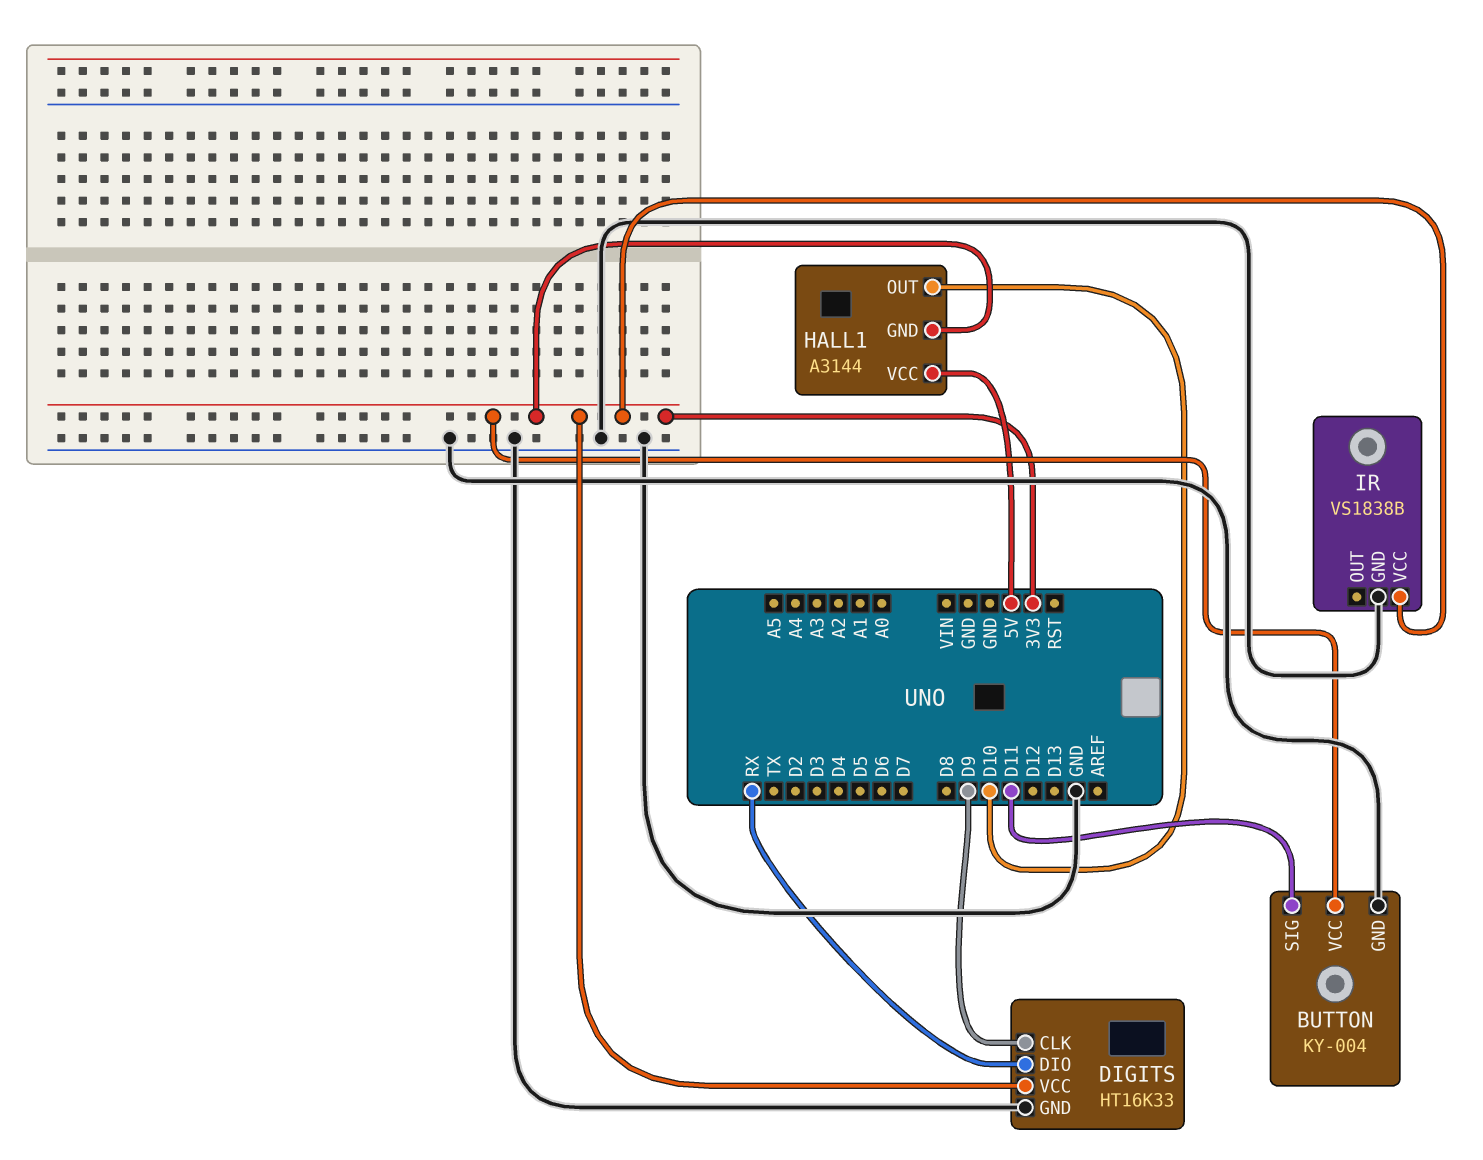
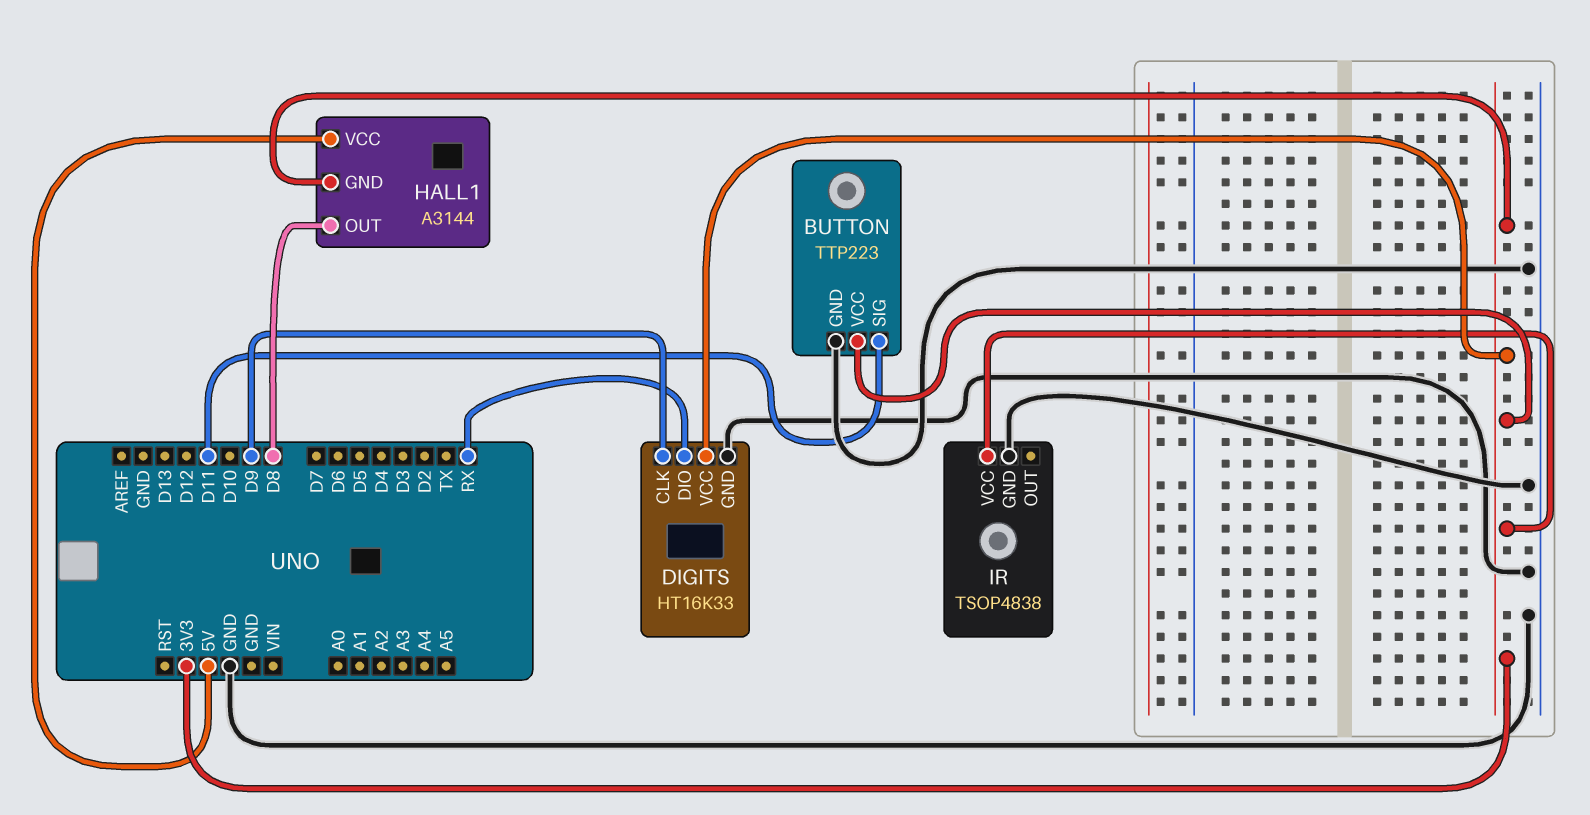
BUTTON: KY-004 -> TTP223
HALL1 pin OUT: D10 -> D8
IR: VS1838B -> TSOP4838

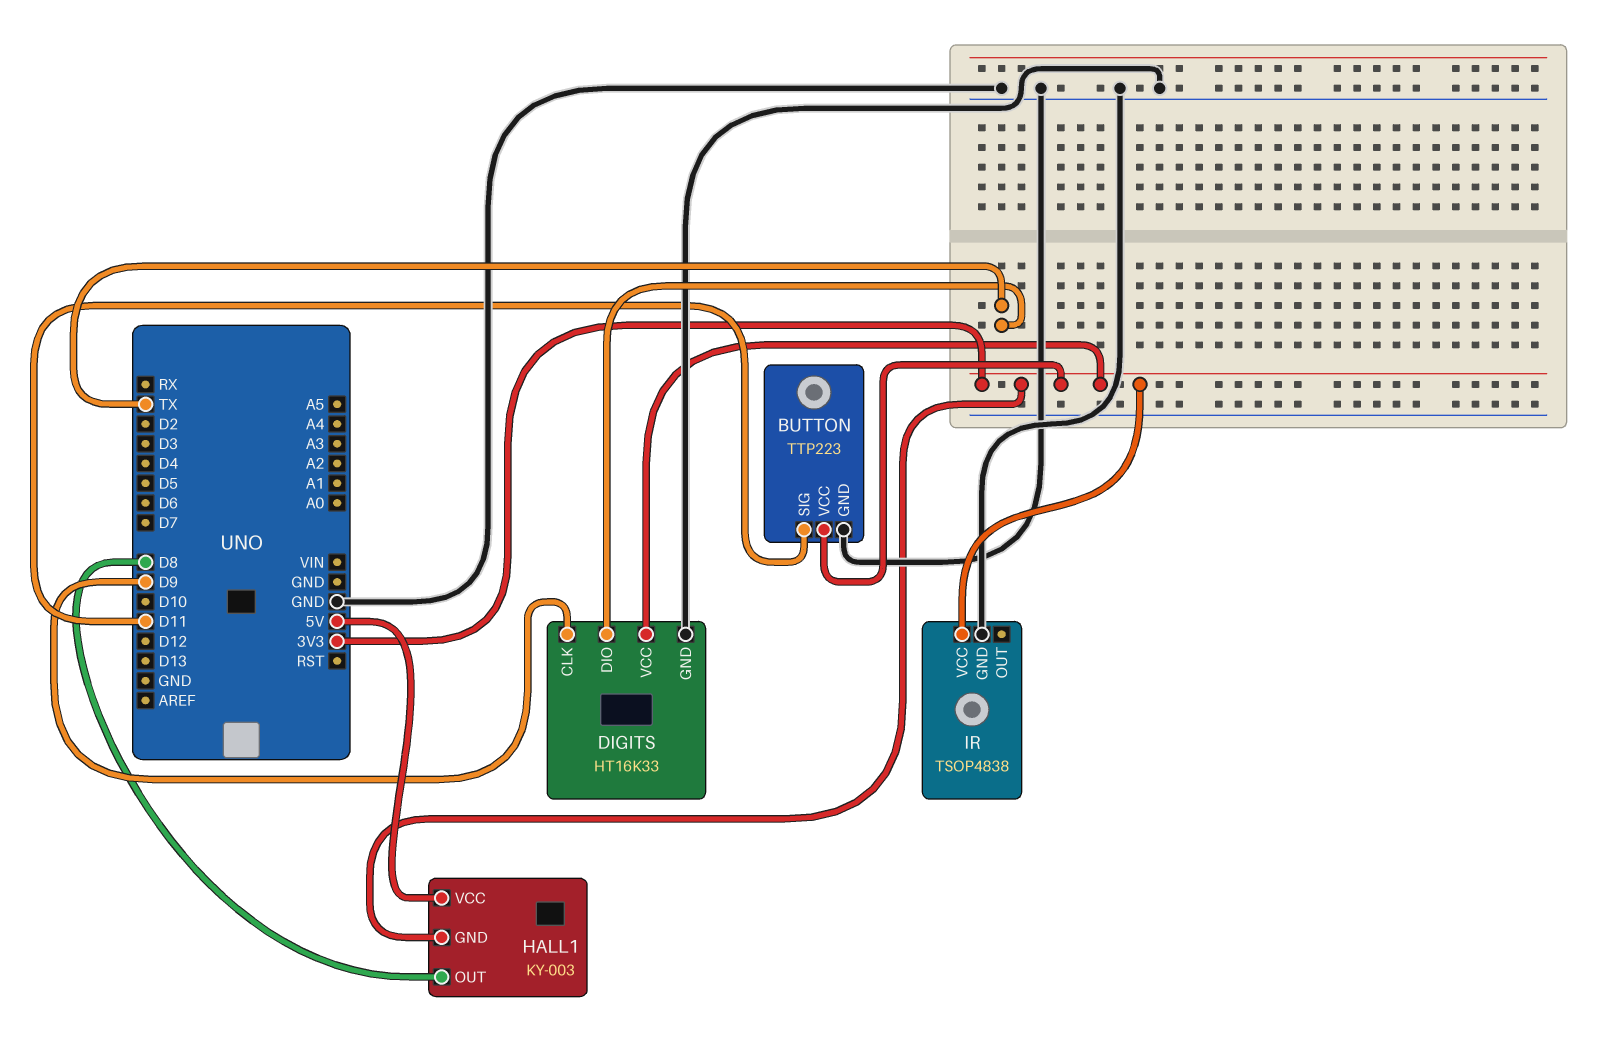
DIGITS pin DIO: RX -> TX
HALL1: A3144 -> KY-003

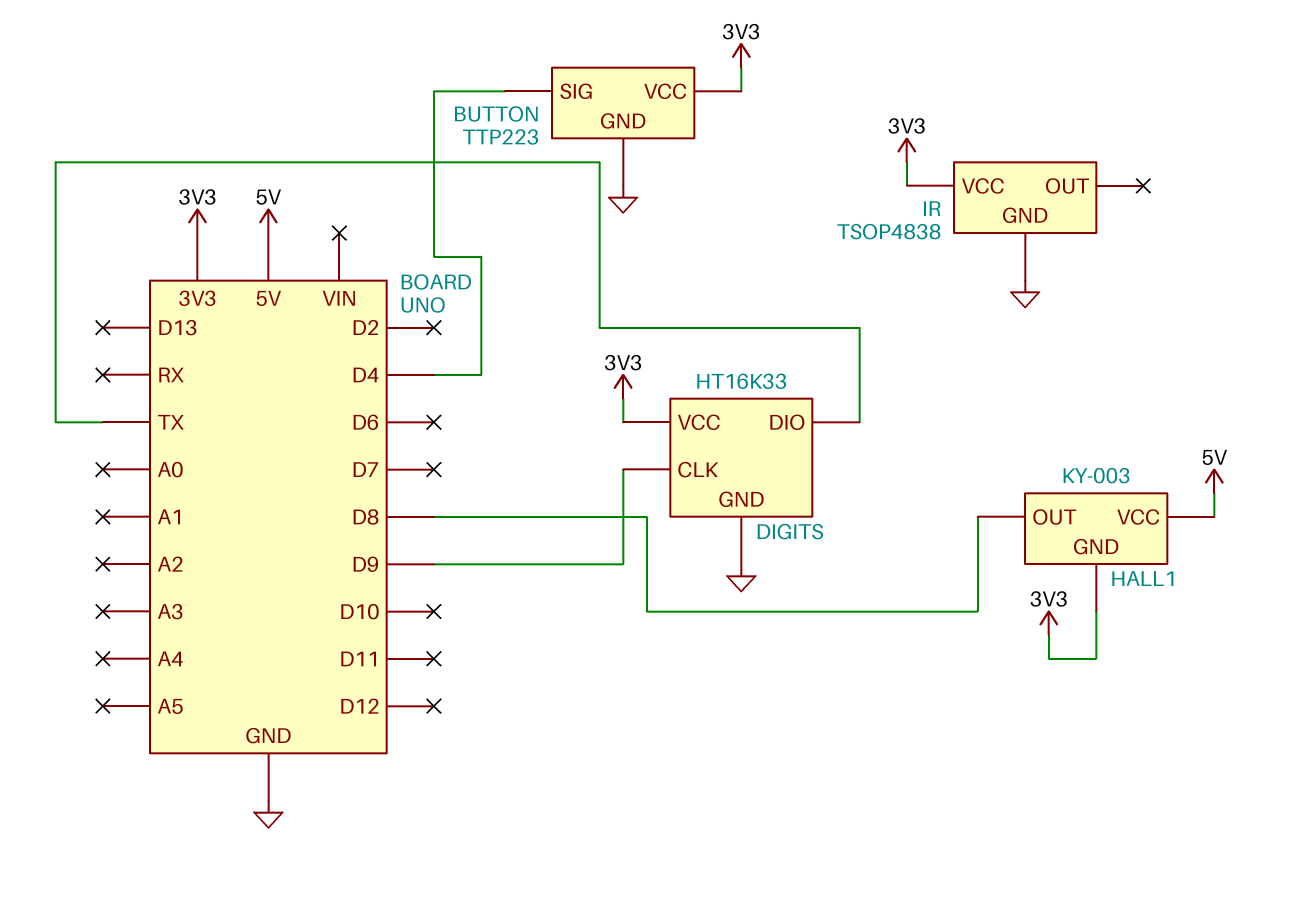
BUTTON pin SIG: D11 -> D4

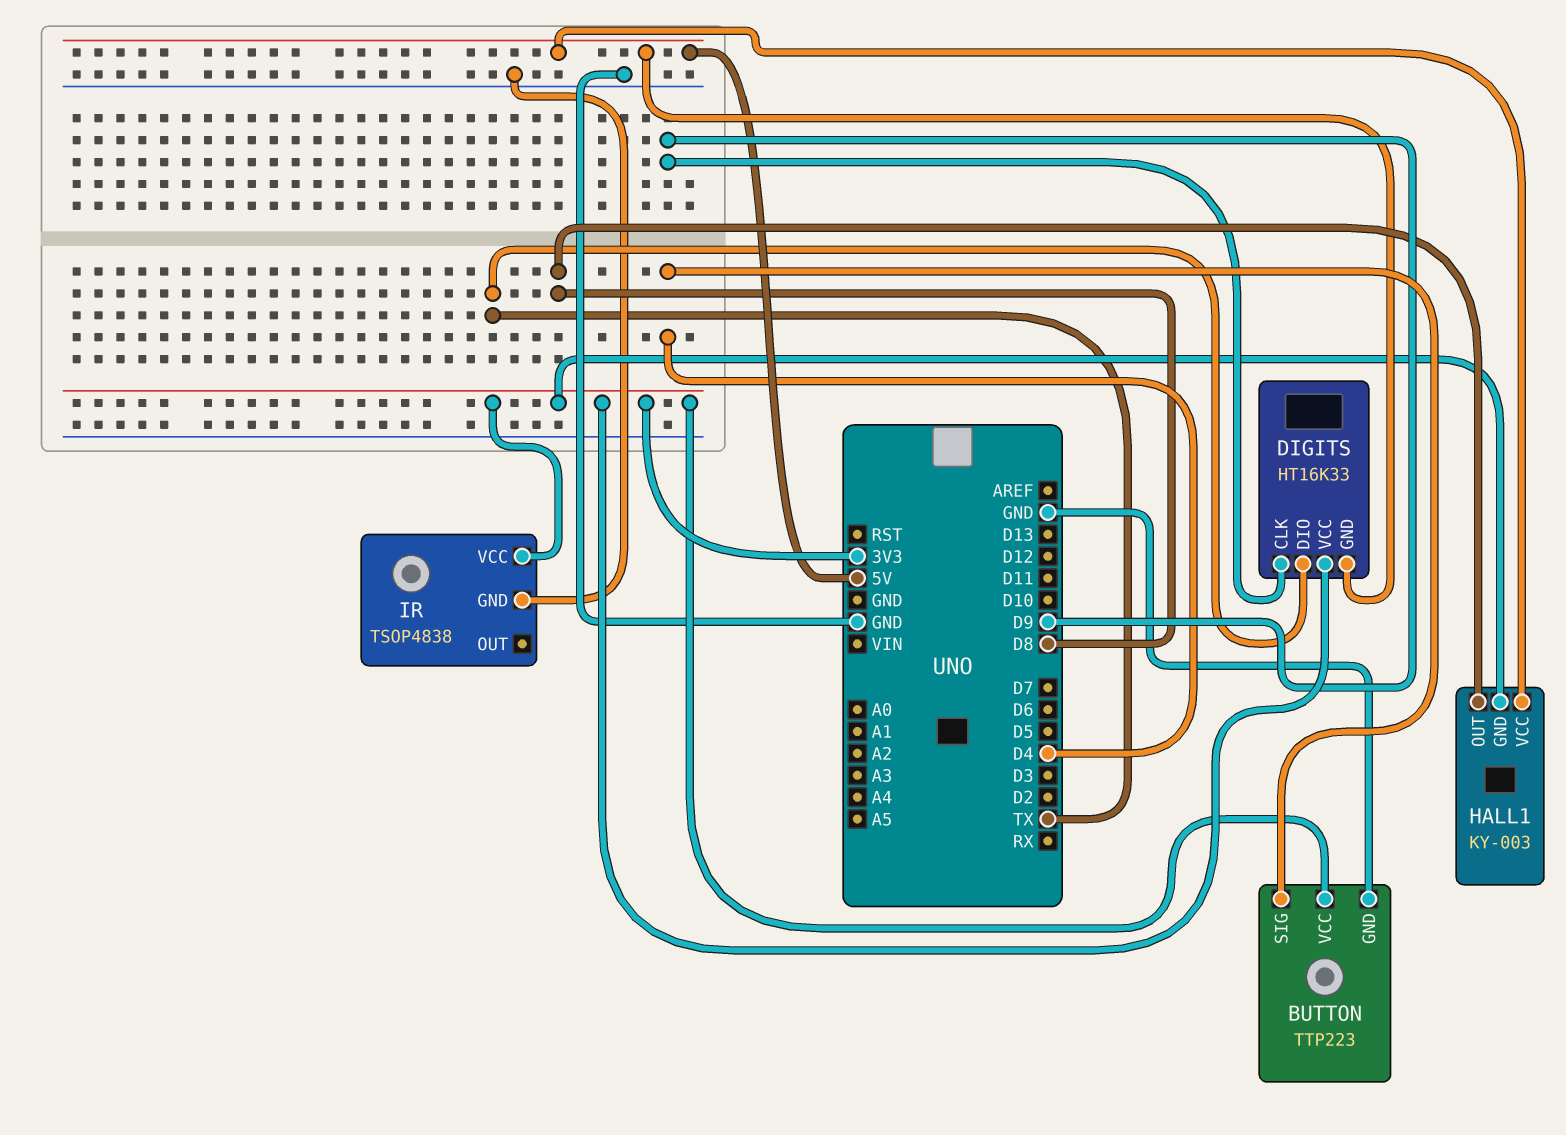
DIGITS pin GND: GND -> 5V

